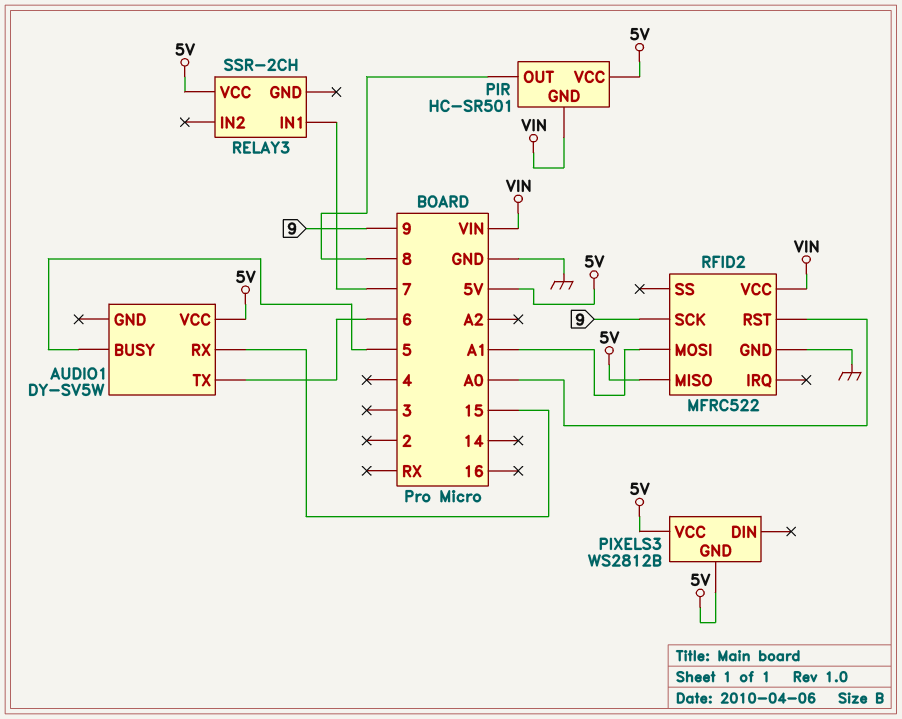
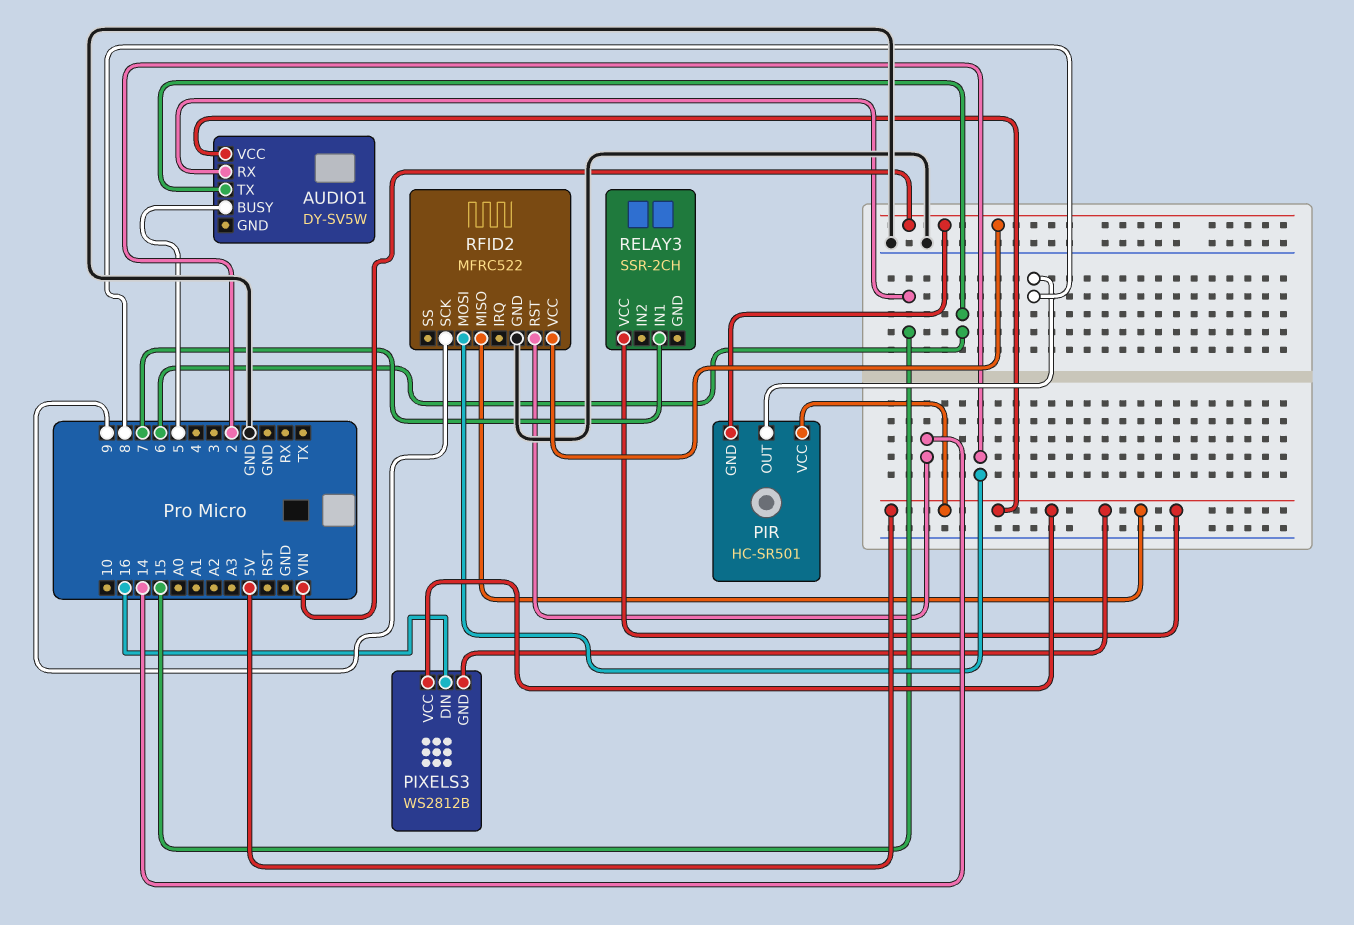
PIXELS3 pin DIN: none -> 16
RFID2 pin MOSI: A1 -> 2
RFID2 pin RST: A0 -> 14

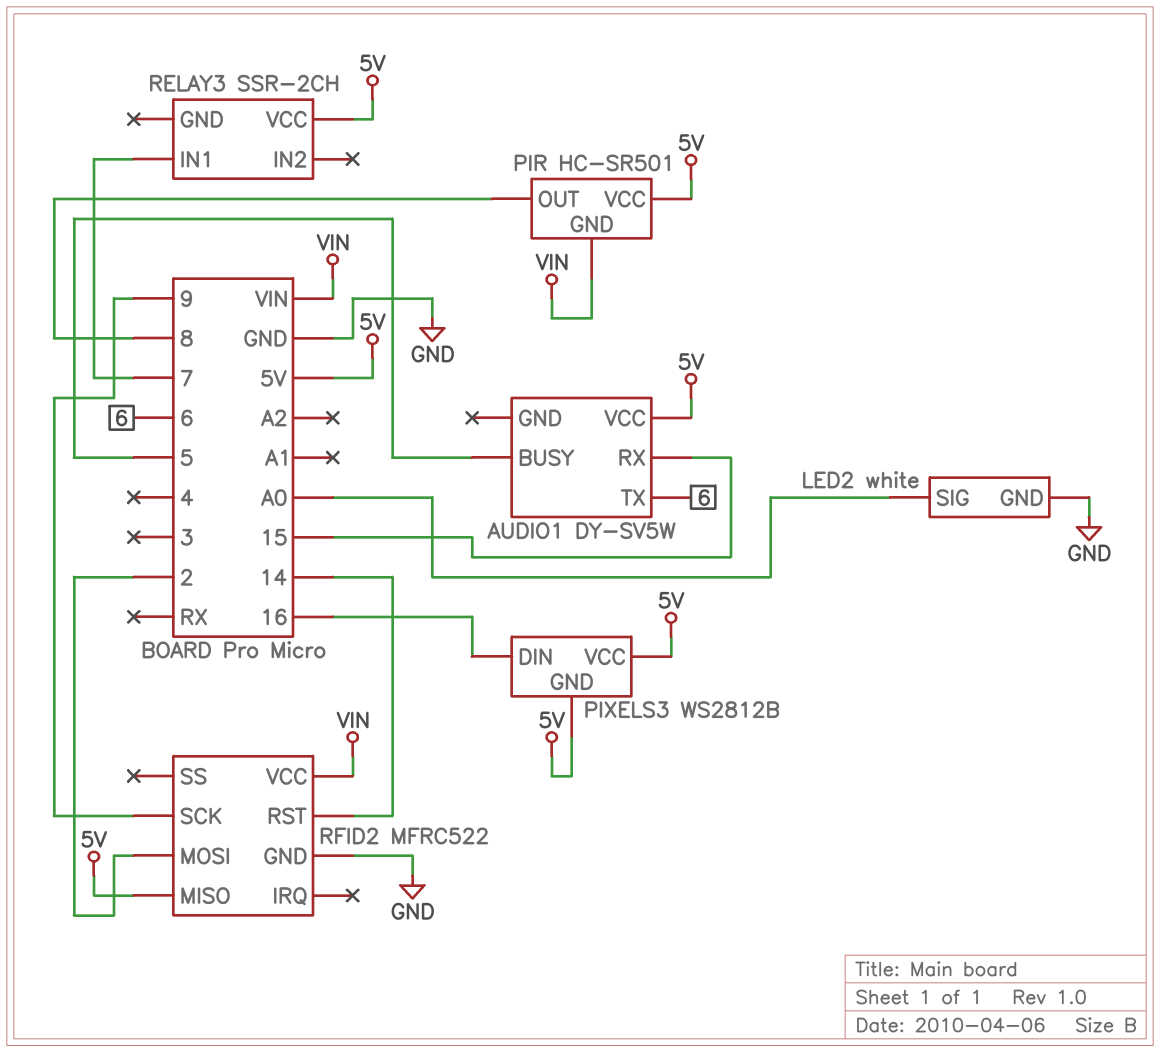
LED2: none -> white
LED2 pin GND: none -> GND
LED2 pin SIG: none -> A0

